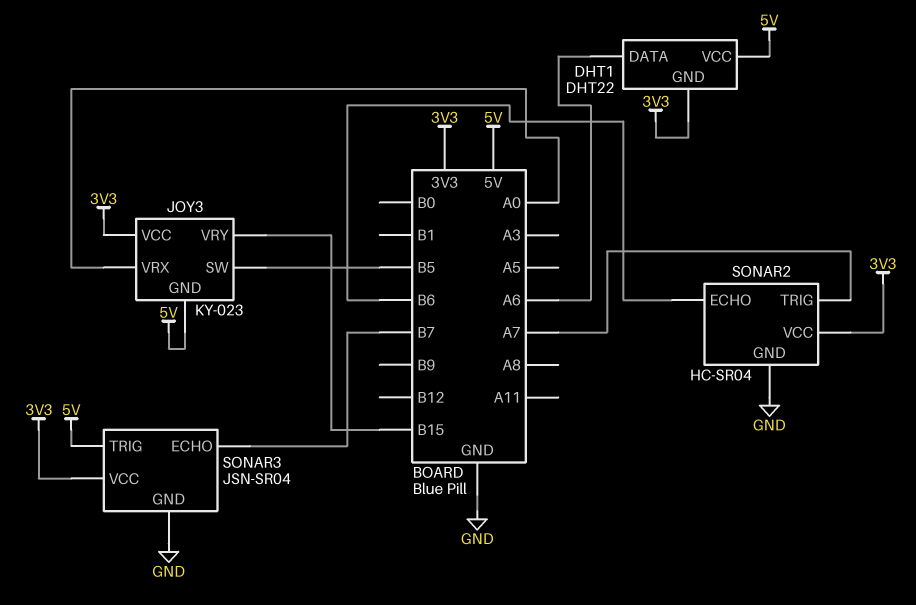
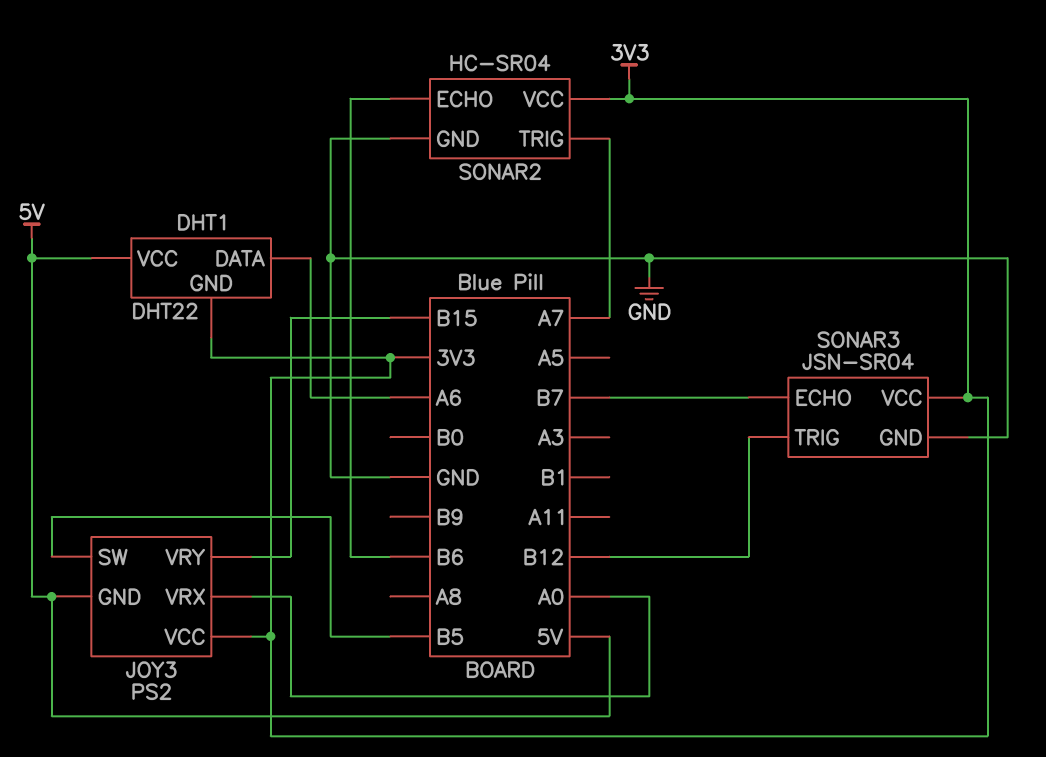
JOY3: KY-023 -> PS2
SONAR3 pin TRIG: 5V -> B12

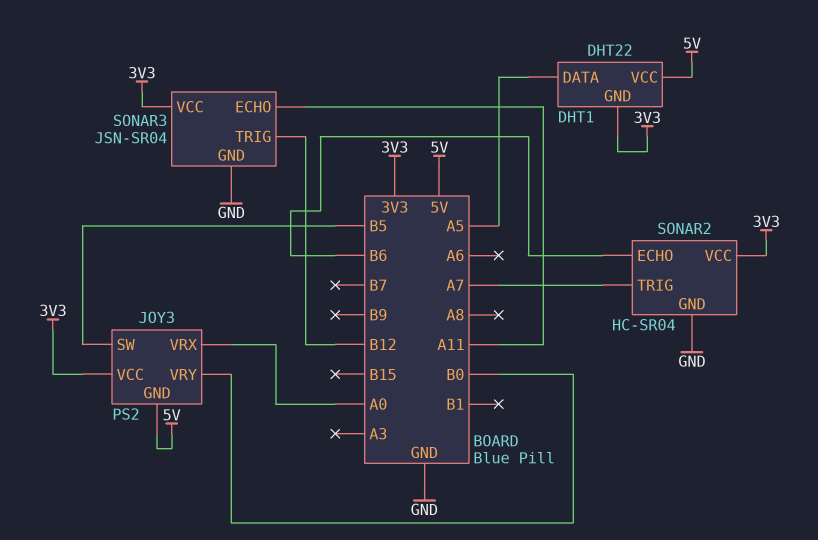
DHT1 pin DATA: A6 -> A5
JOY3 pin VRY: B15 -> B0
SONAR3 pin ECHO: B7 -> A11

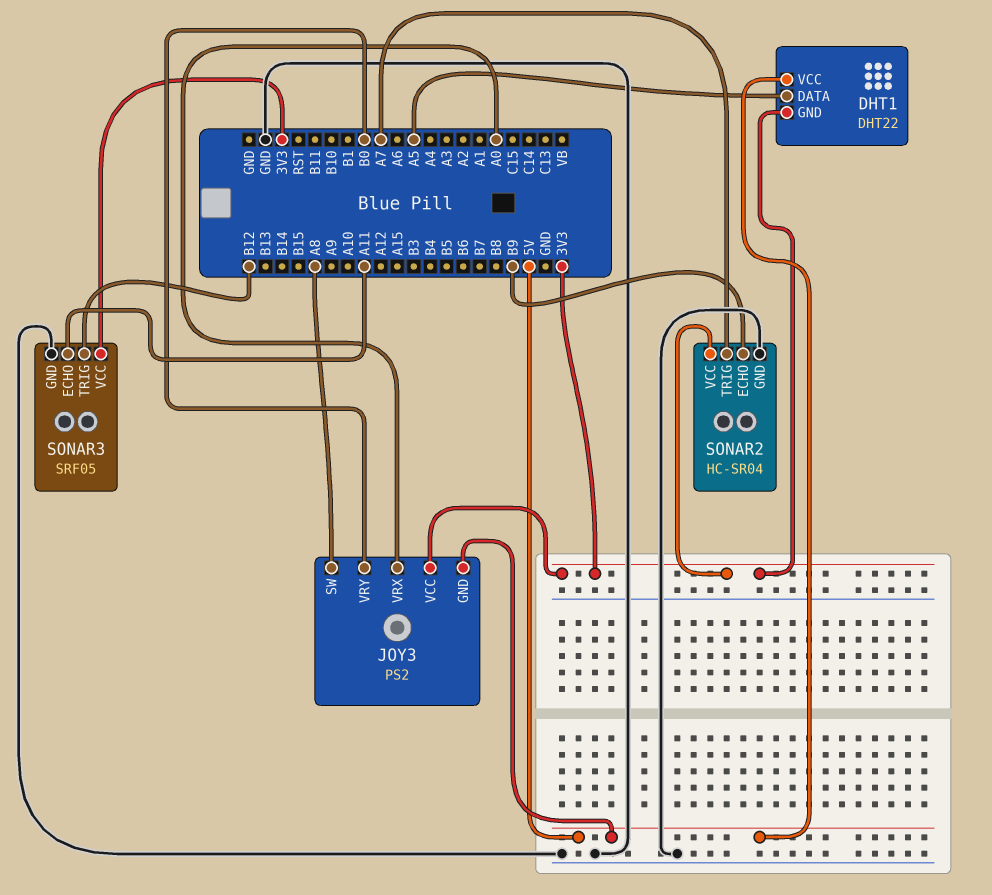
JOY3 pin SW: B5 -> A8
SONAR2 pin ECHO: B6 -> B9
SONAR3: JSN-SR04 -> SRF05

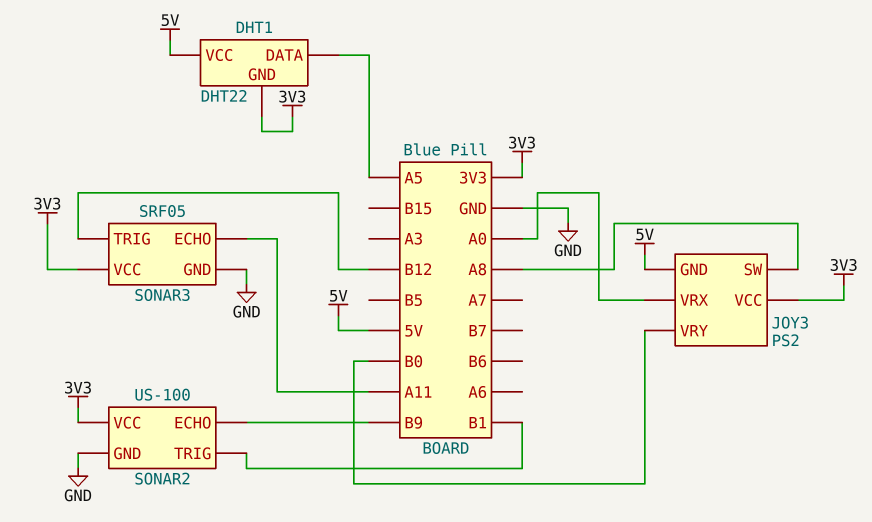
SONAR2: HC-SR04 -> US-100
SONAR2 pin TRIG: A7 -> B1

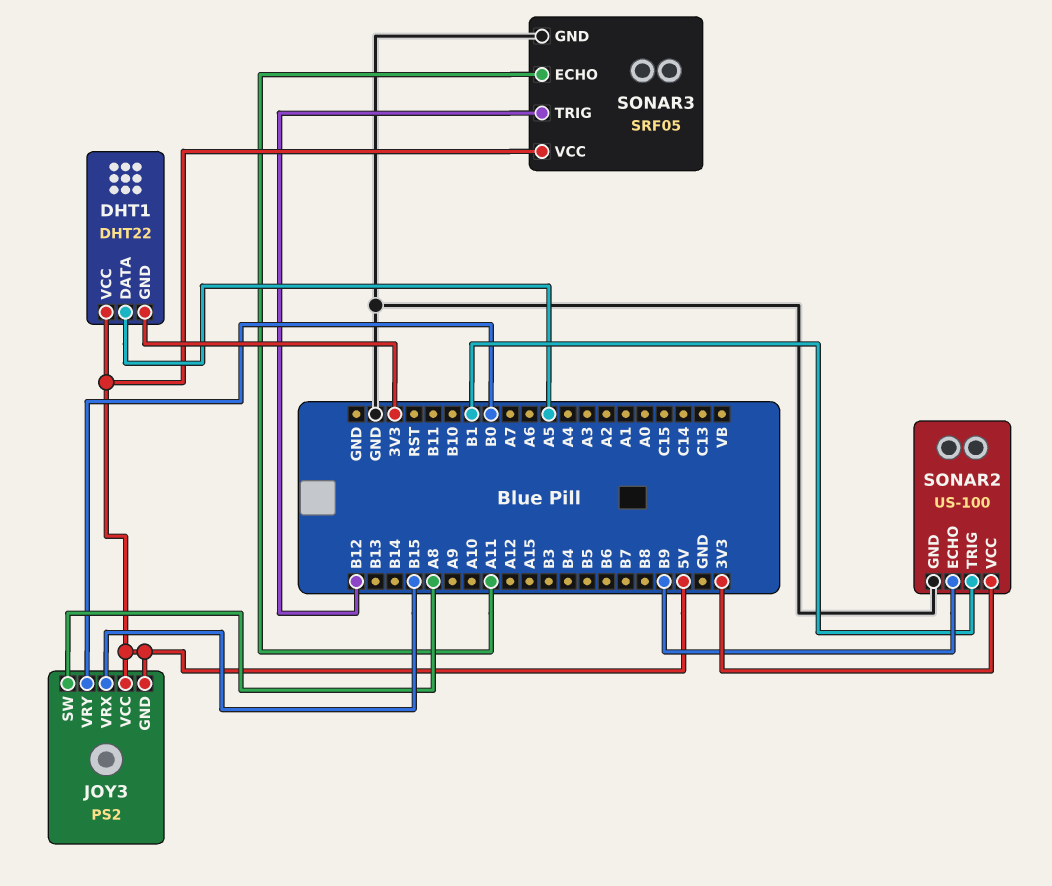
JOY3 pin VCC: 3V3 -> 5V
JOY3 pin VRX: A0 -> B15
SONAR3 pin VCC: 3V3 -> 5V

